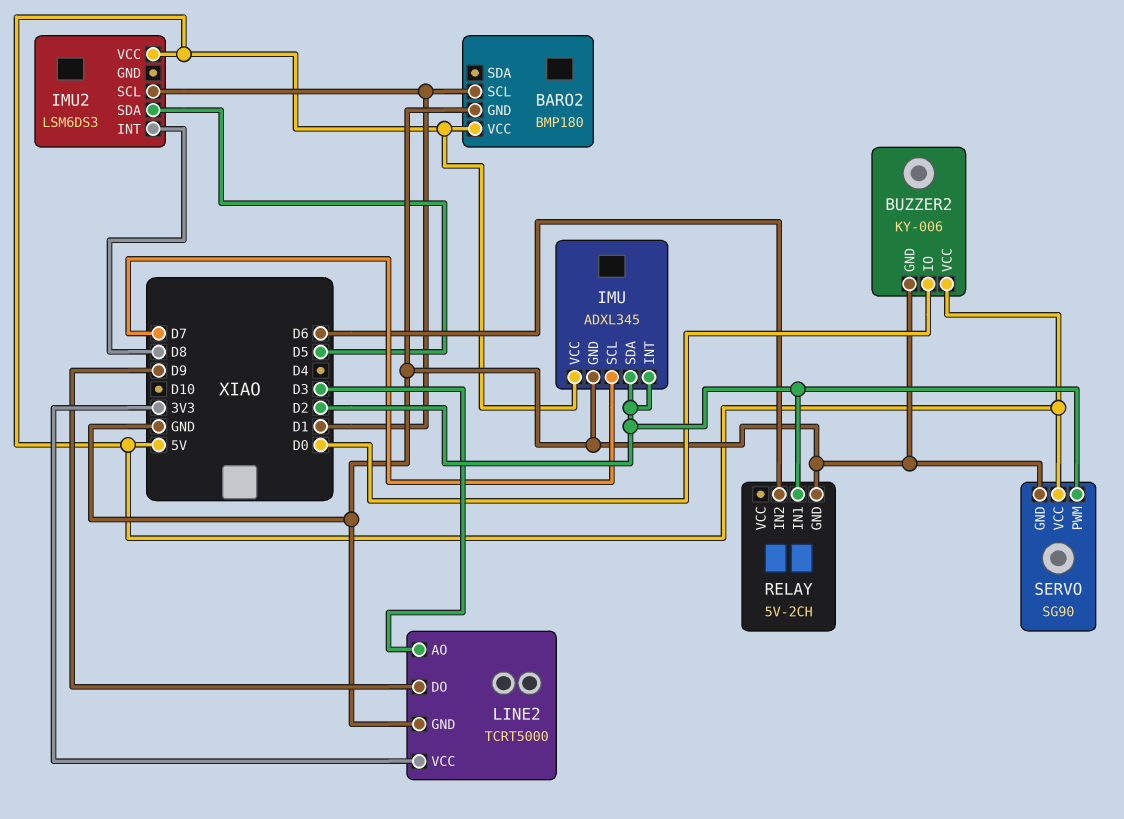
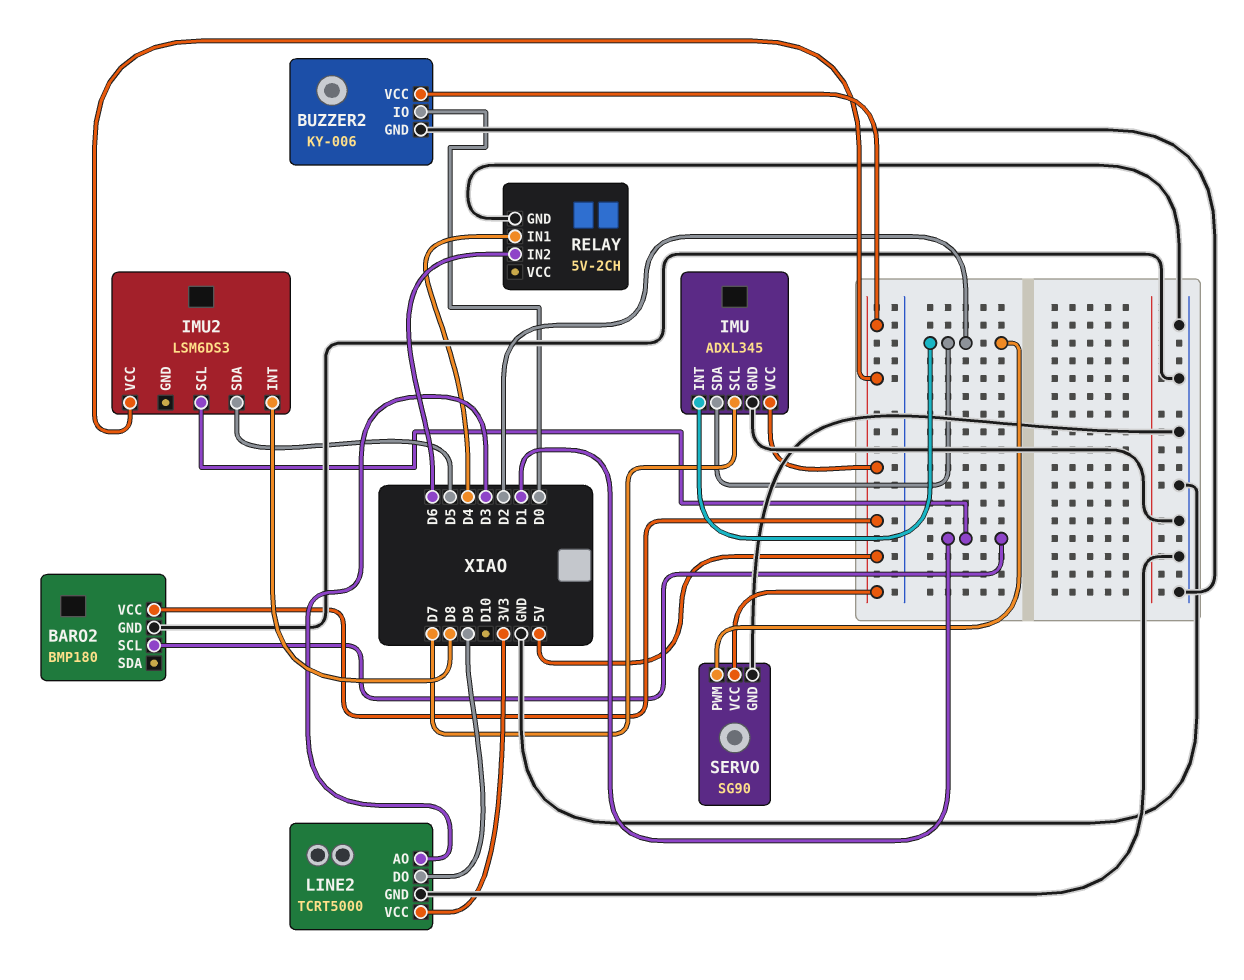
RELAY pin IN1: D2 -> D4

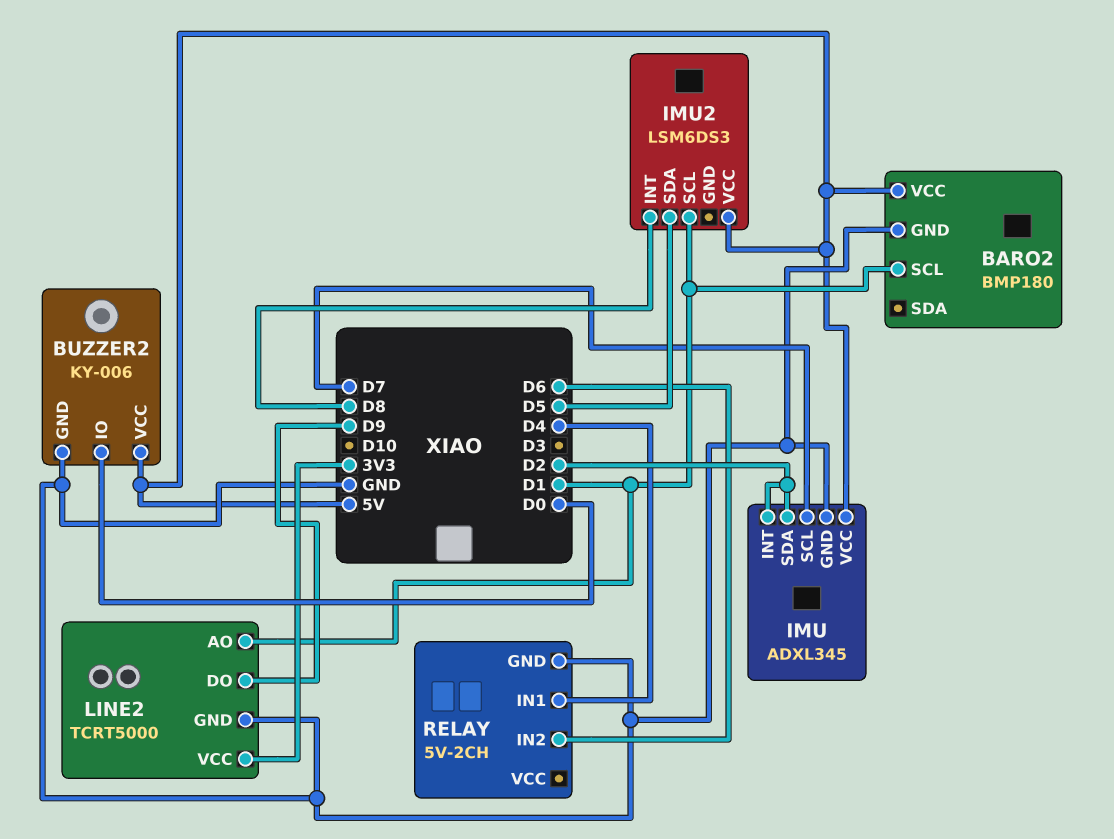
LINE2 pin AO: D3 -> D1
SERVO: SG90 -> none
SERVO pin GND: GND -> none
SERVO pin PWM: D2 -> none
SERVO pin VCC: 5V -> none

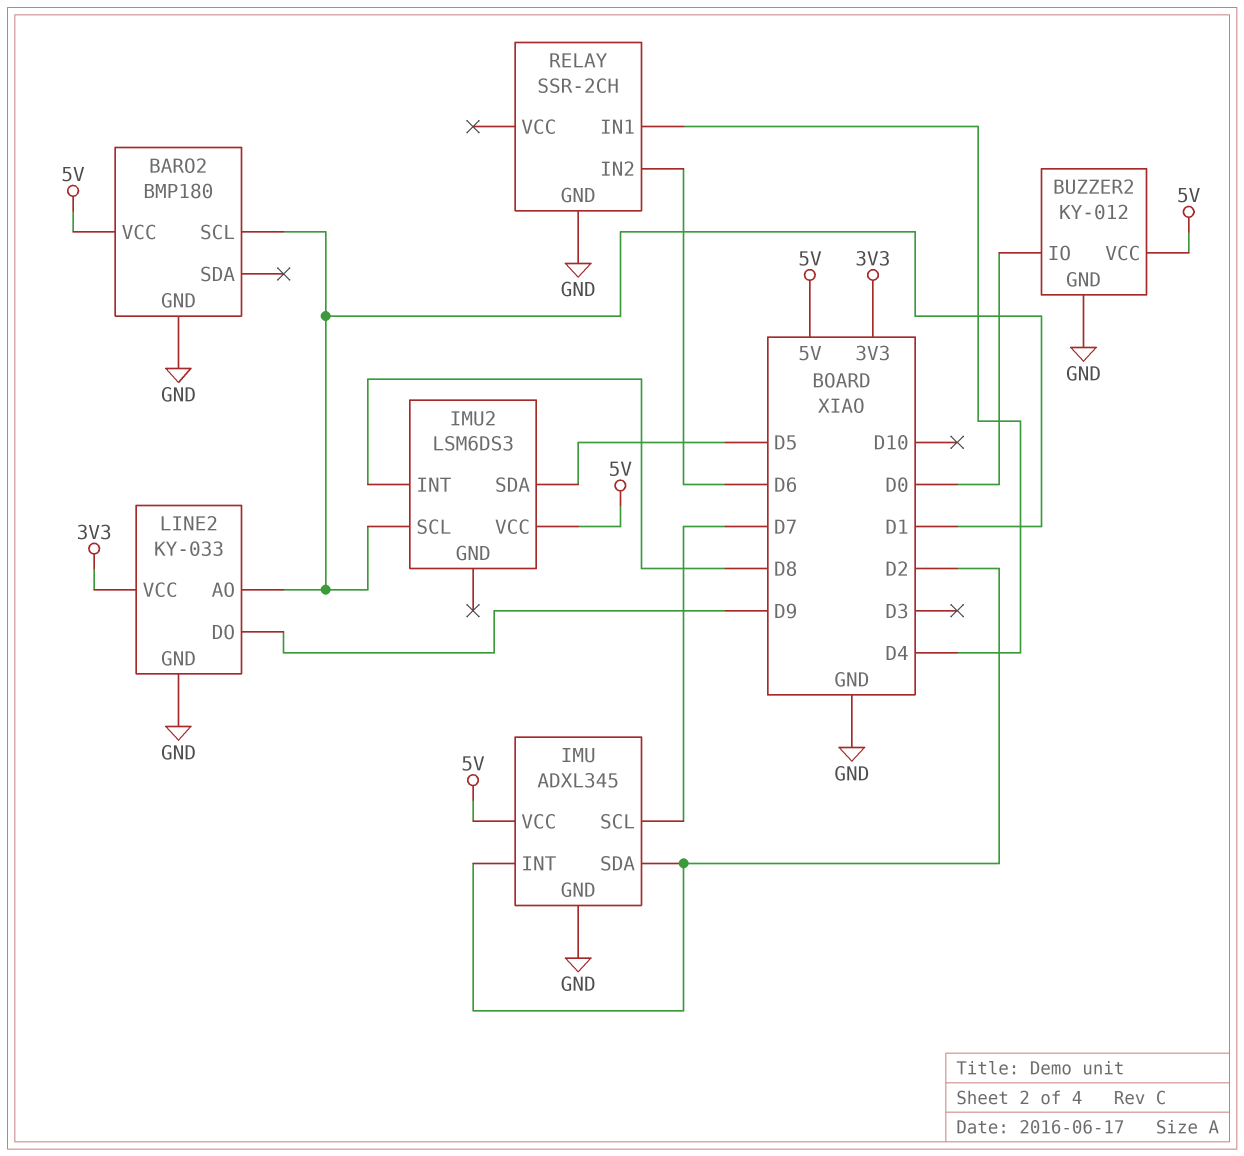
BUZZER2: KY-006 -> KY-012
LINE2: TCRT5000 -> KY-033
RELAY: 5V-2CH -> SSR-2CH

